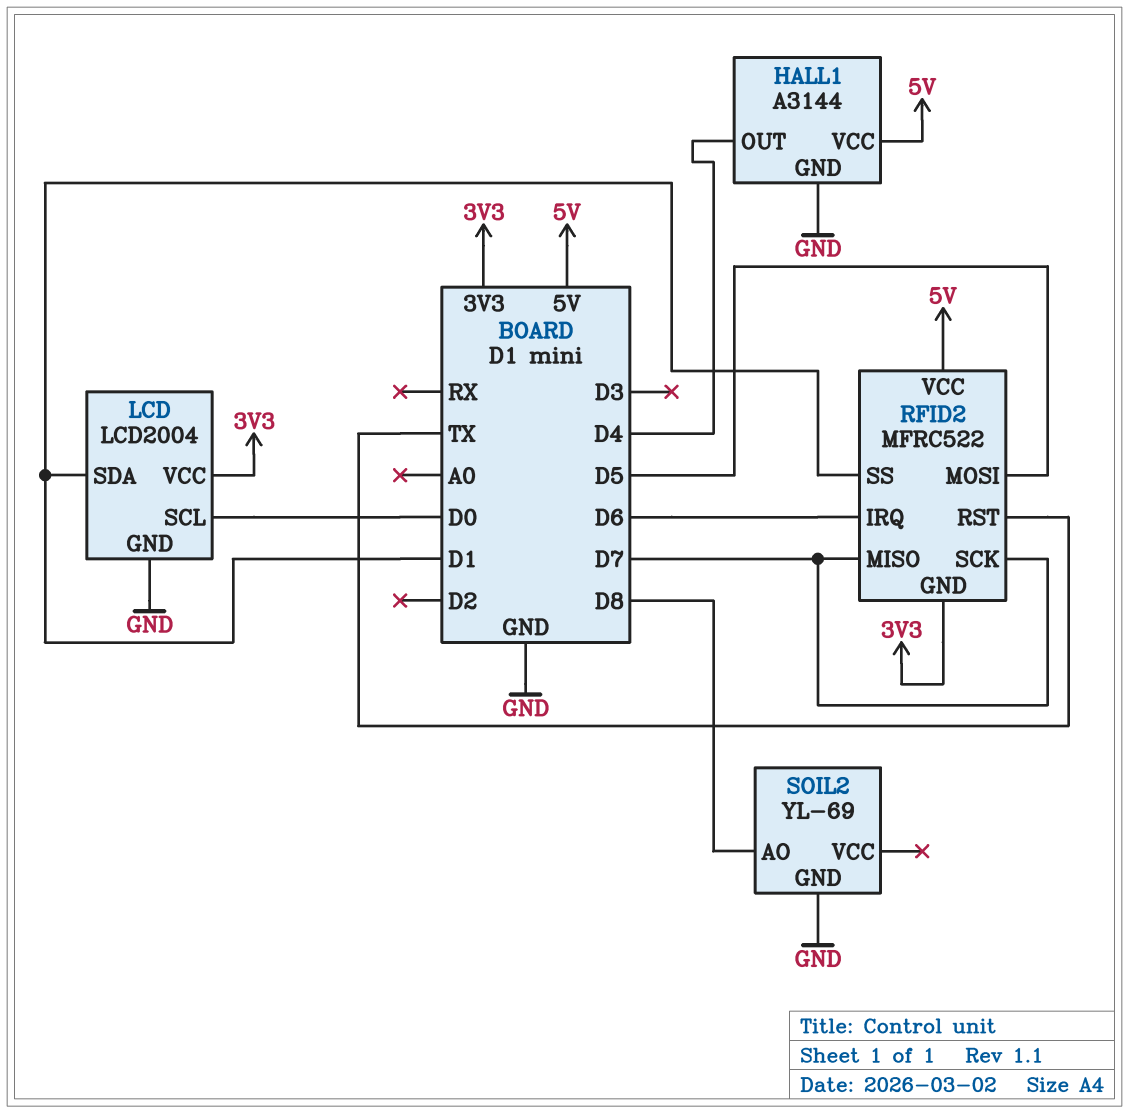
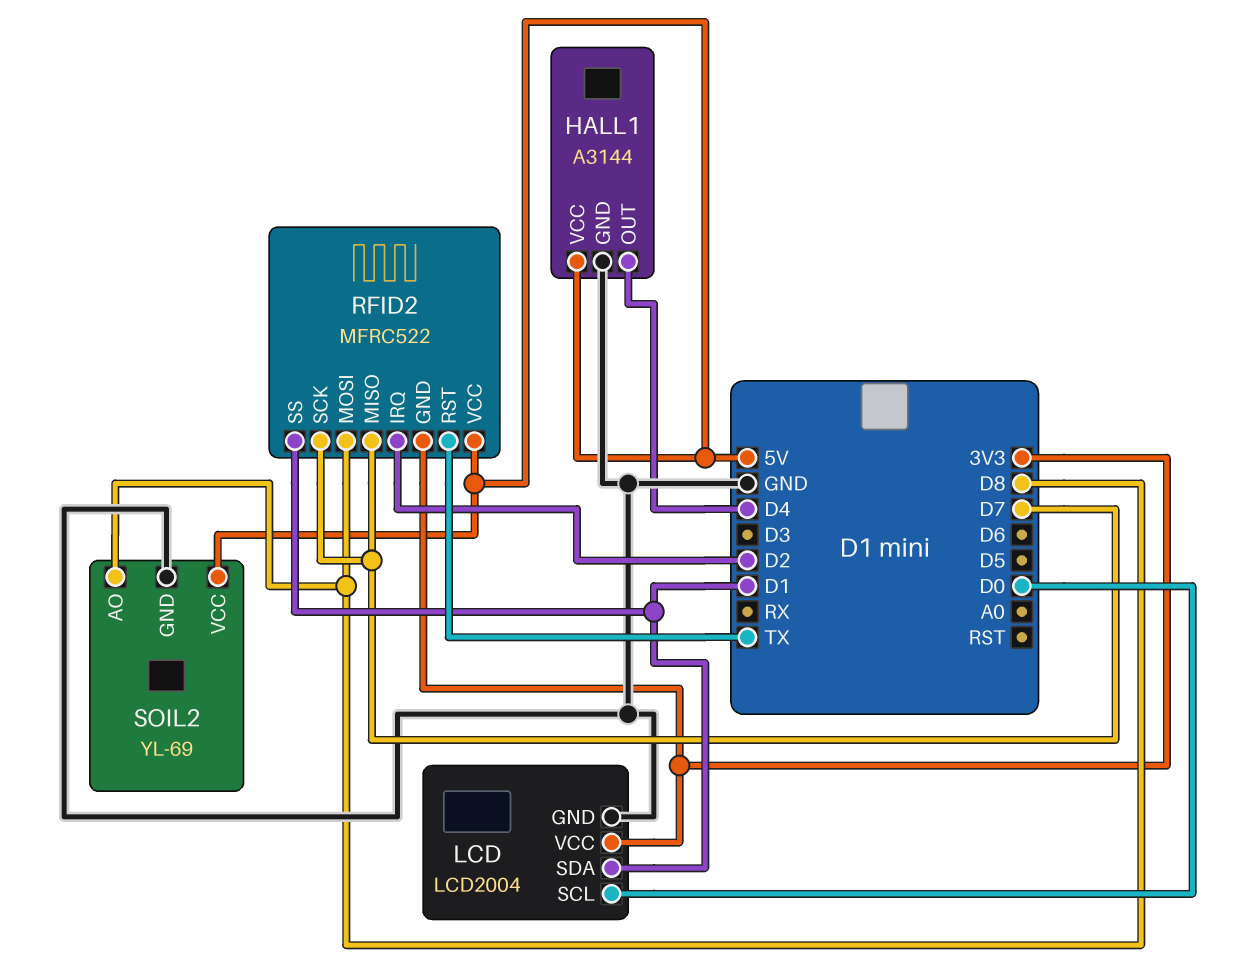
RFID2 pin IRQ: D6 -> D2
RFID2 pin MOSI: D5 -> D8
SOIL2 pin VCC: none -> 5V

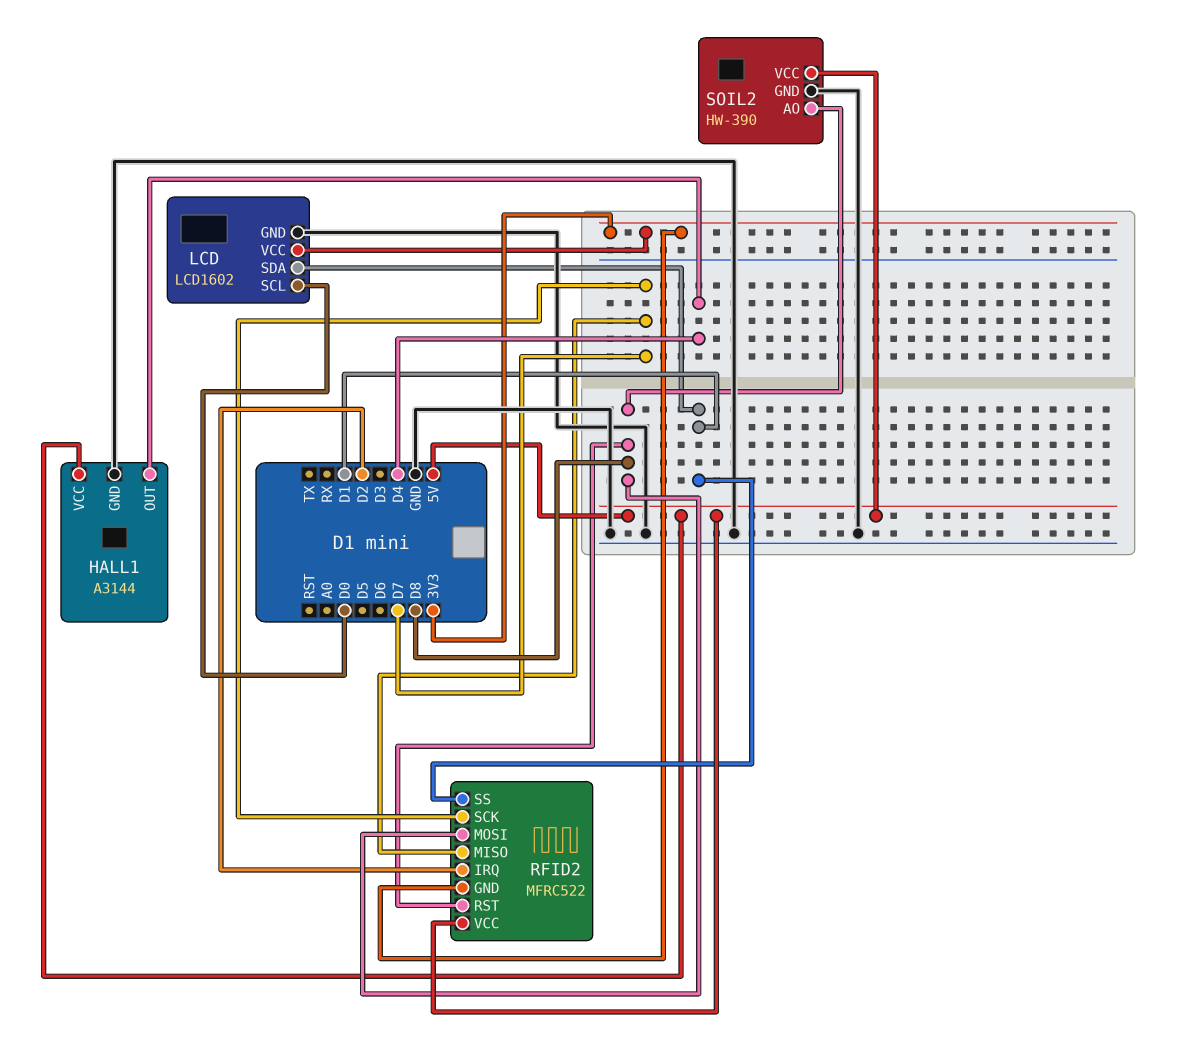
LCD: LCD2004 -> LCD1602
RFID2 pin RST: TX -> D8
SOIL2: YL-69 -> HW-390

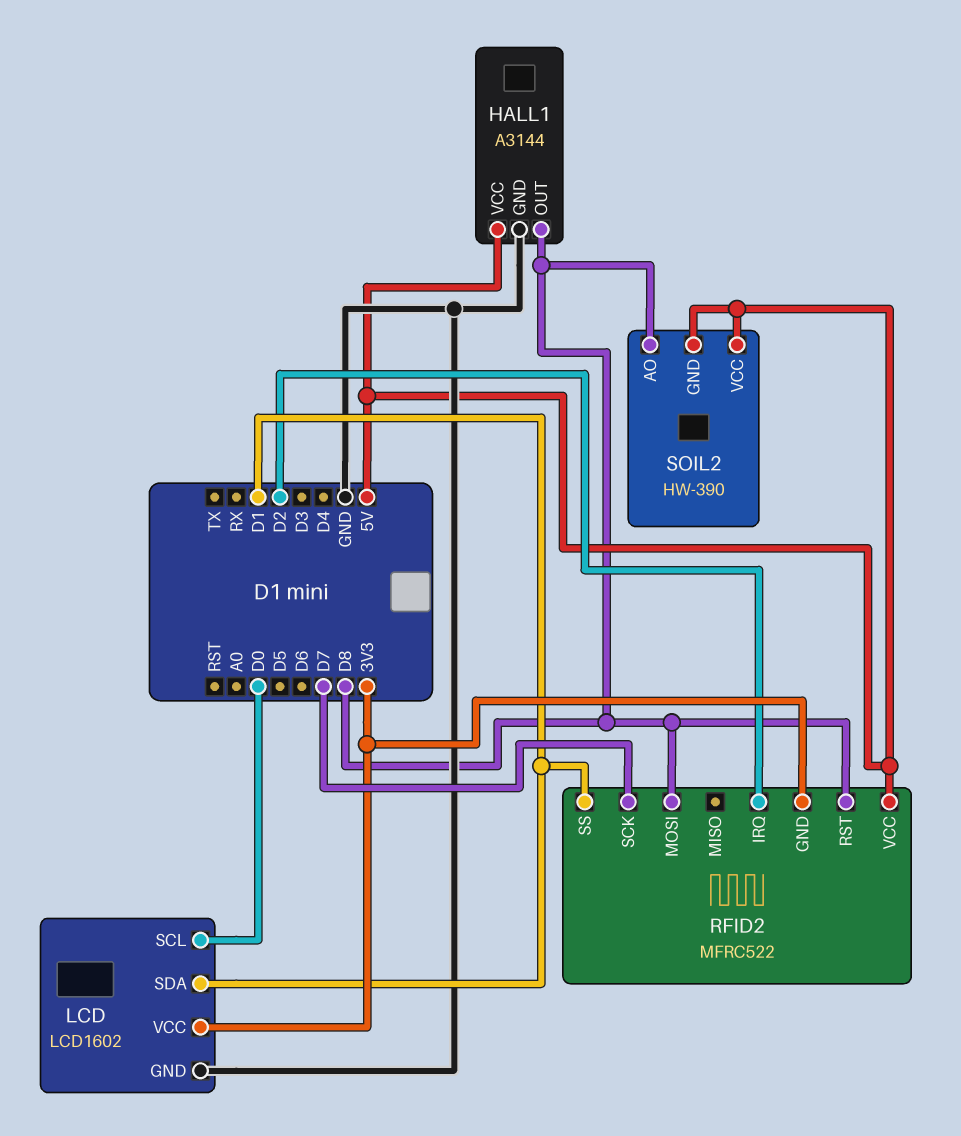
HALL1 pin OUT: D4 -> D8
RFID2 pin MISO: D7 -> none
SOIL2 pin GND: GND -> 5V

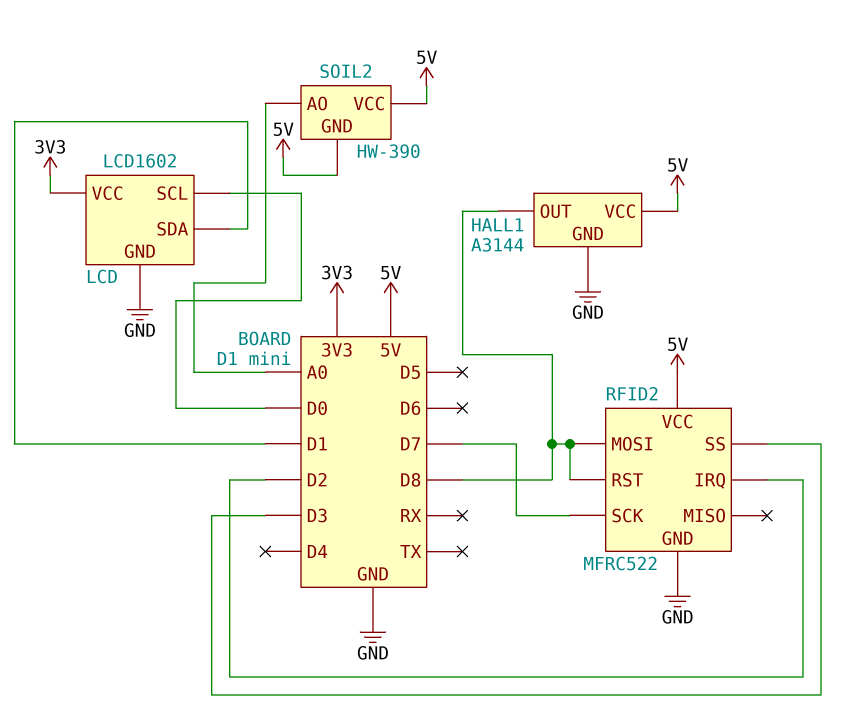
RFID2 pin GND: 3V3 -> GND
RFID2 pin SS: D1 -> D3
SOIL2 pin AO: D8 -> A0

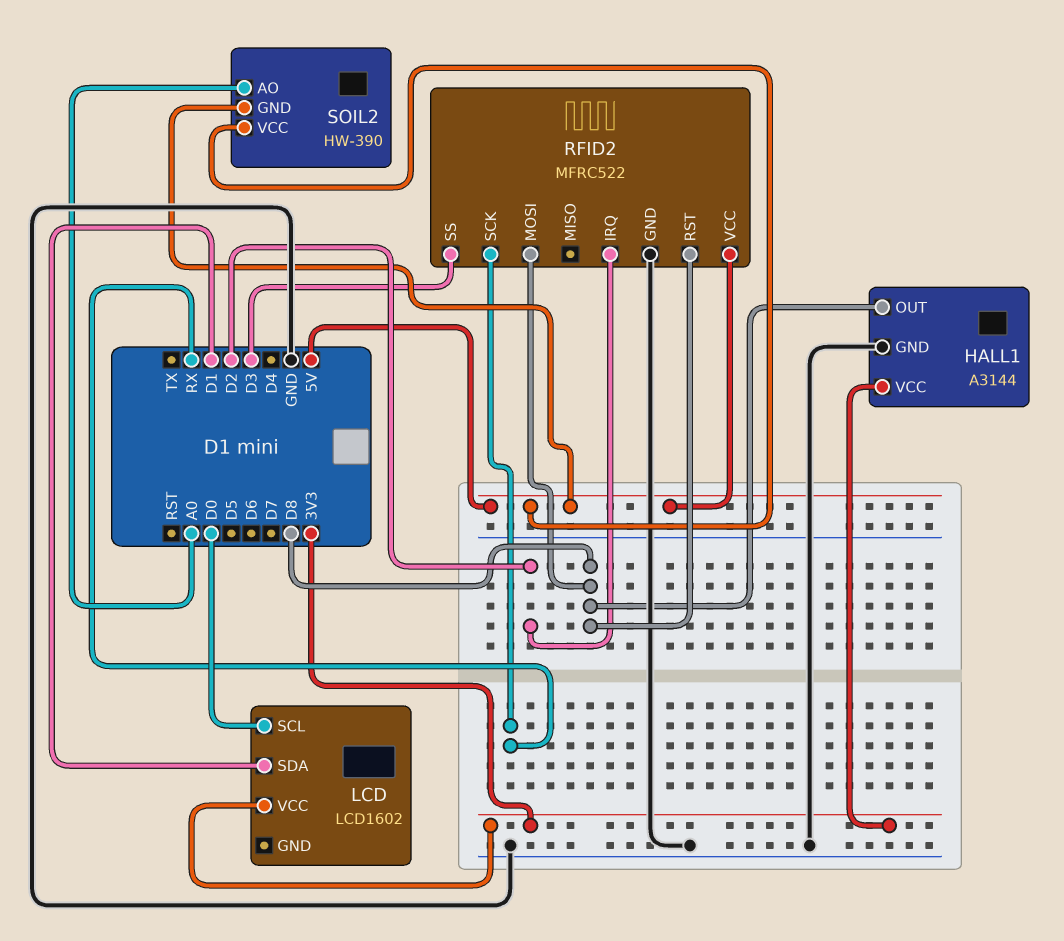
HALL1 pin VCC: 5V -> 3V3
LCD pin GND: GND -> none
RFID2 pin SCK: D7 -> RX

